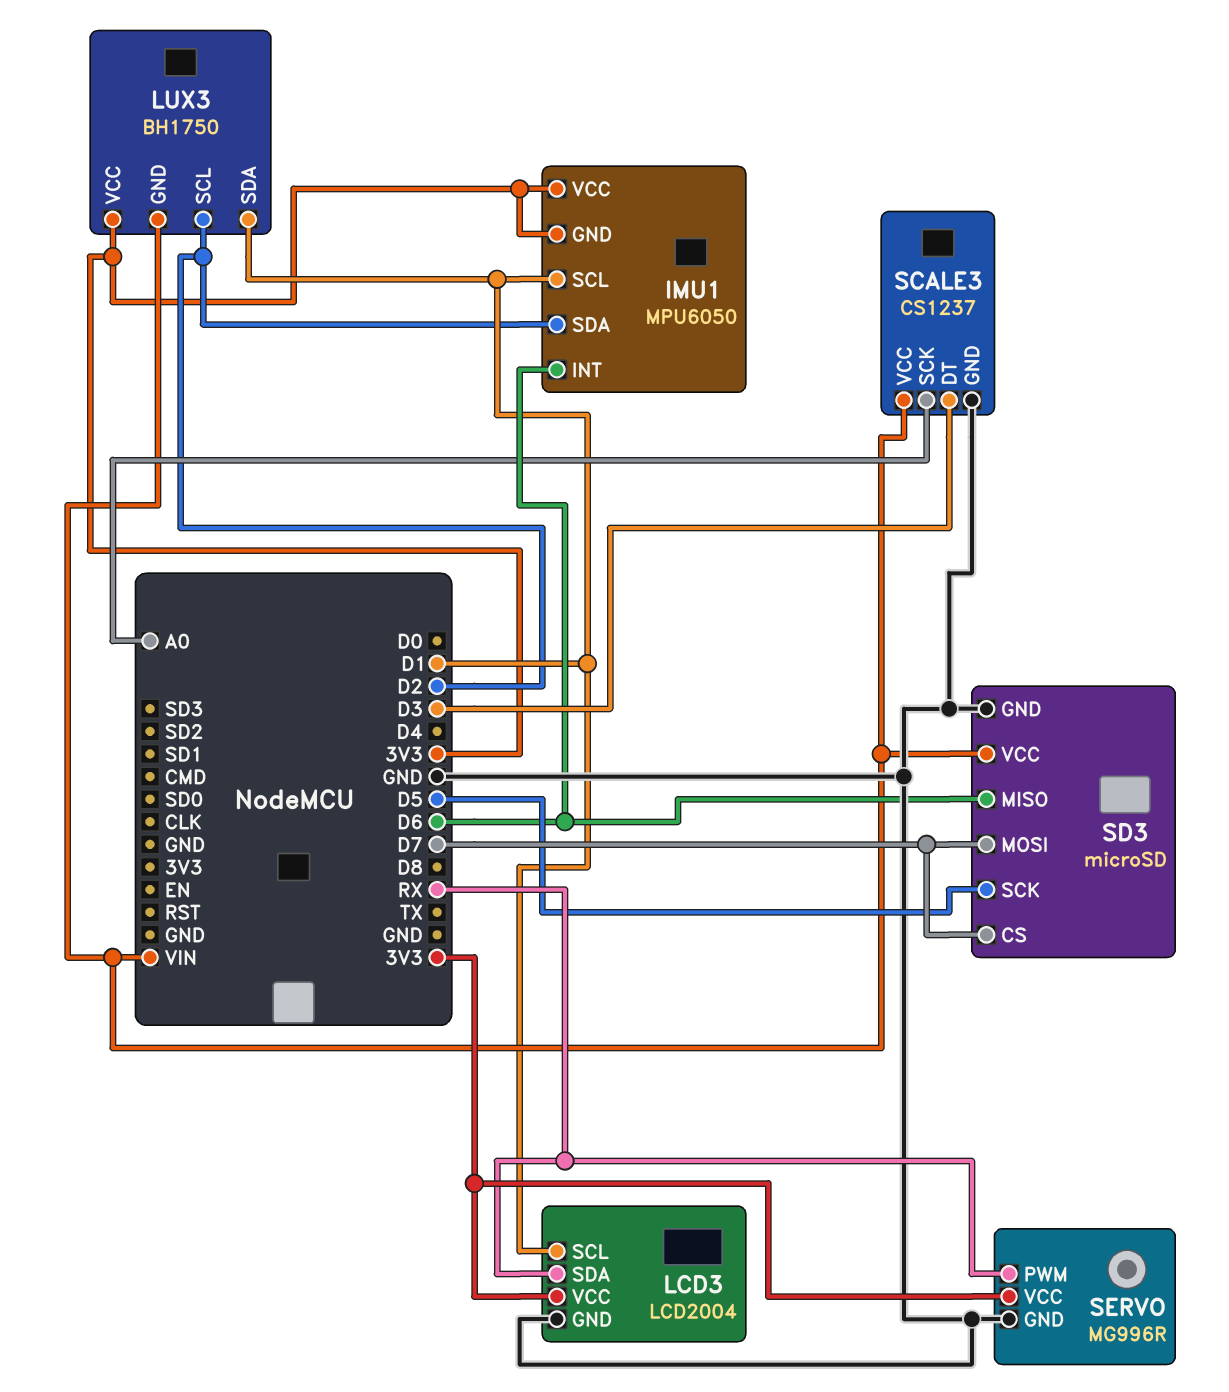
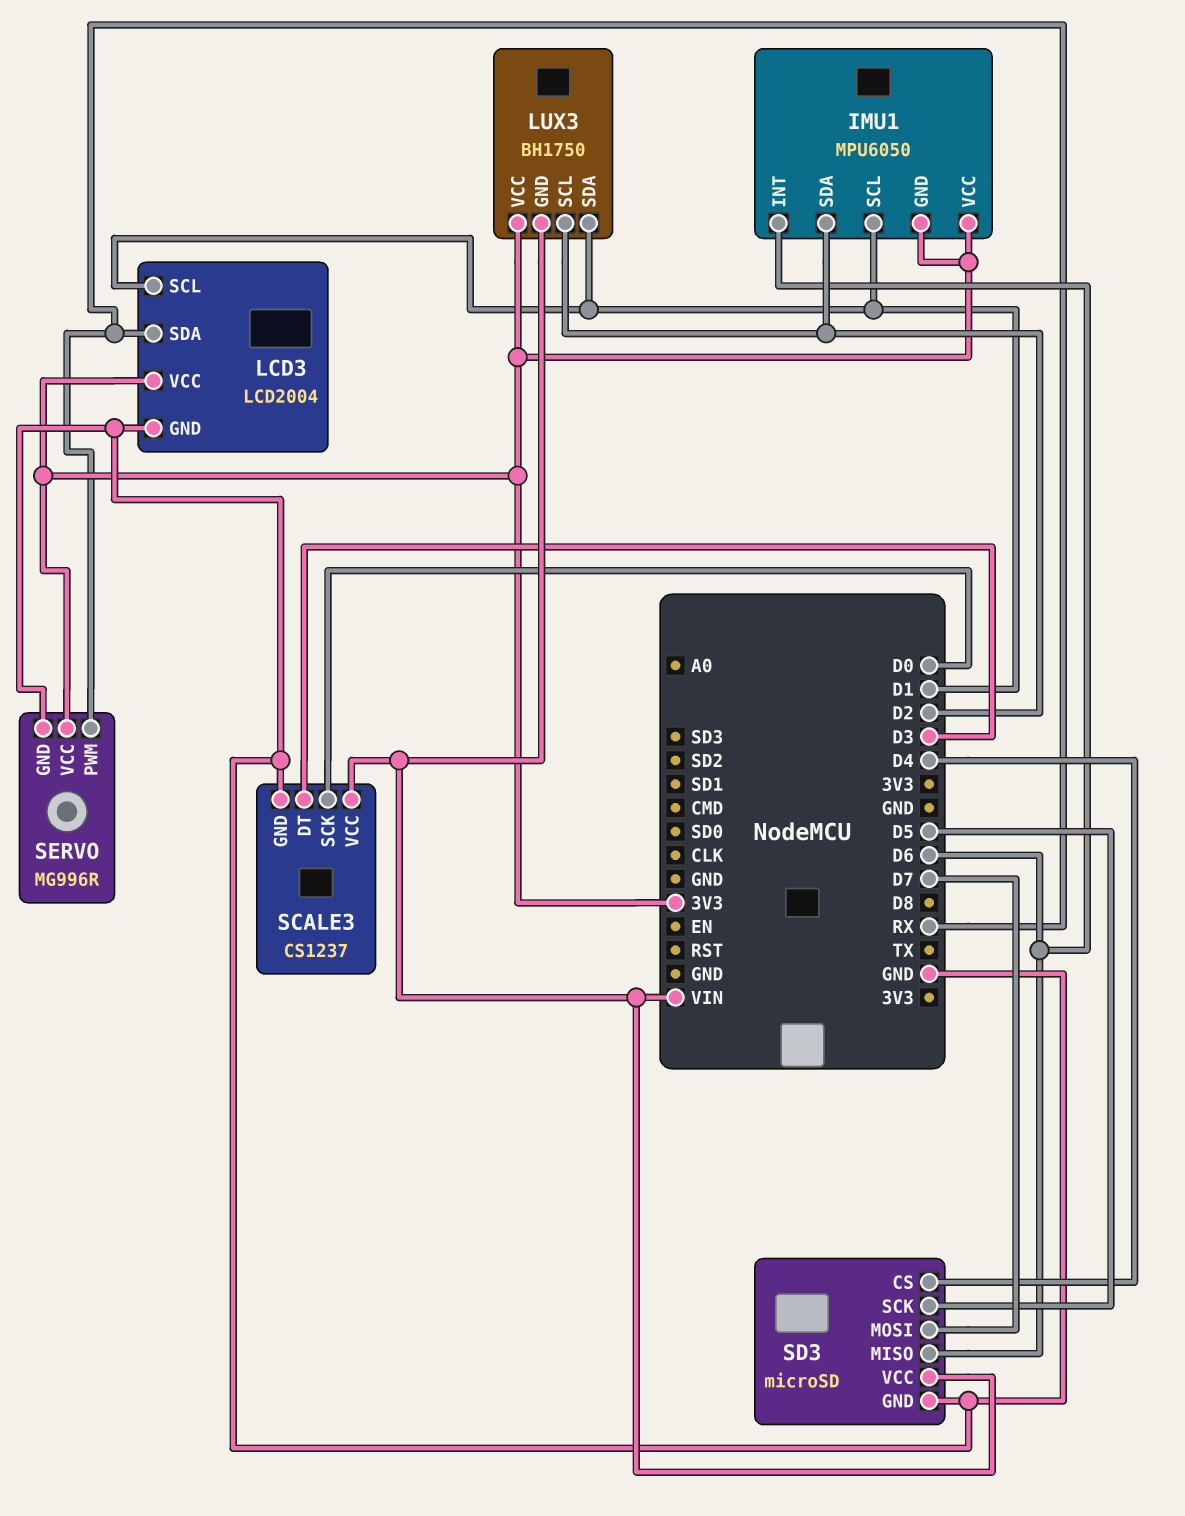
SCALE3 pin SCK: A0 -> D0
SD3 pin CS: D7 -> D4

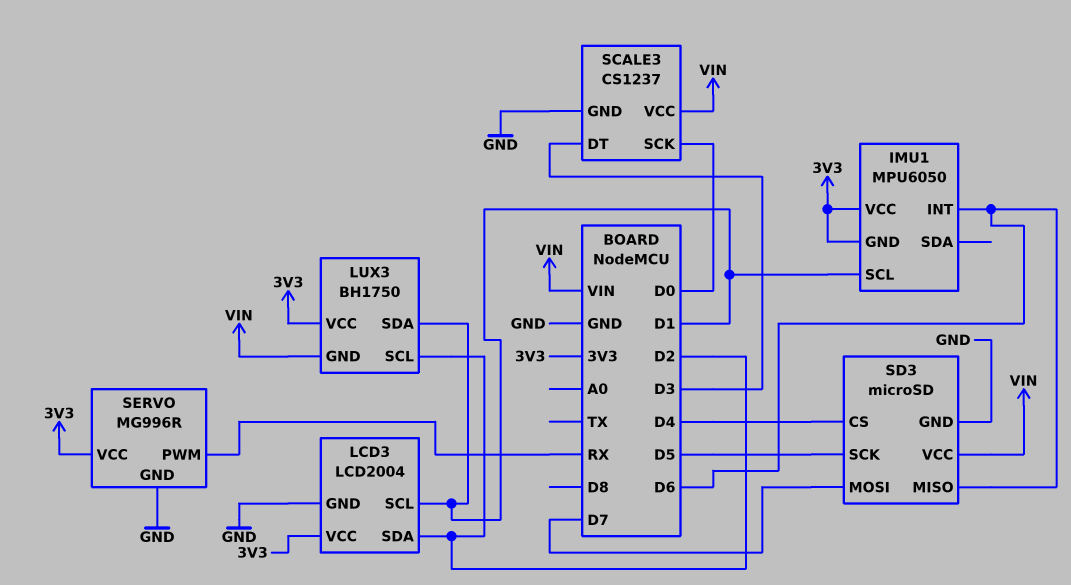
IMU1 pin SDA: D2 -> none
LCD3 pin SDA: RX -> D2

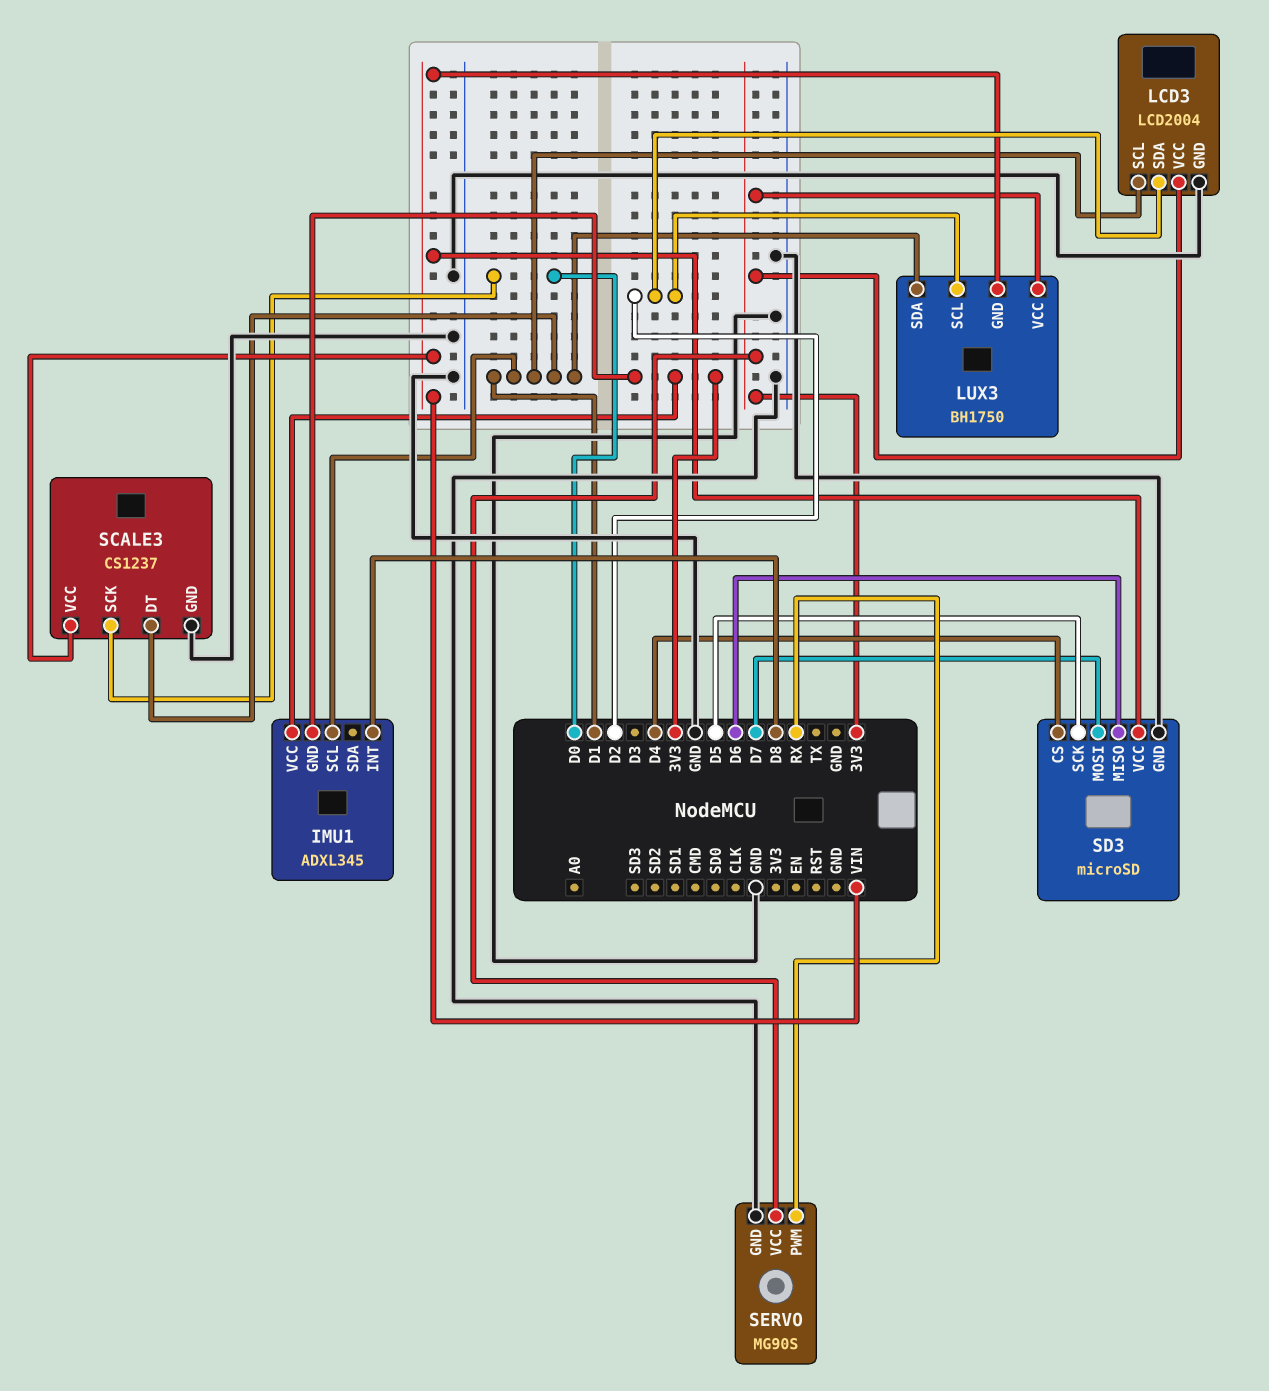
IMU1: MPU6050 -> ADXL345
IMU1 pin INT: D6 -> D8
SCALE3 pin DT: D3 -> D1
SERVO: MG996R -> MG90S

